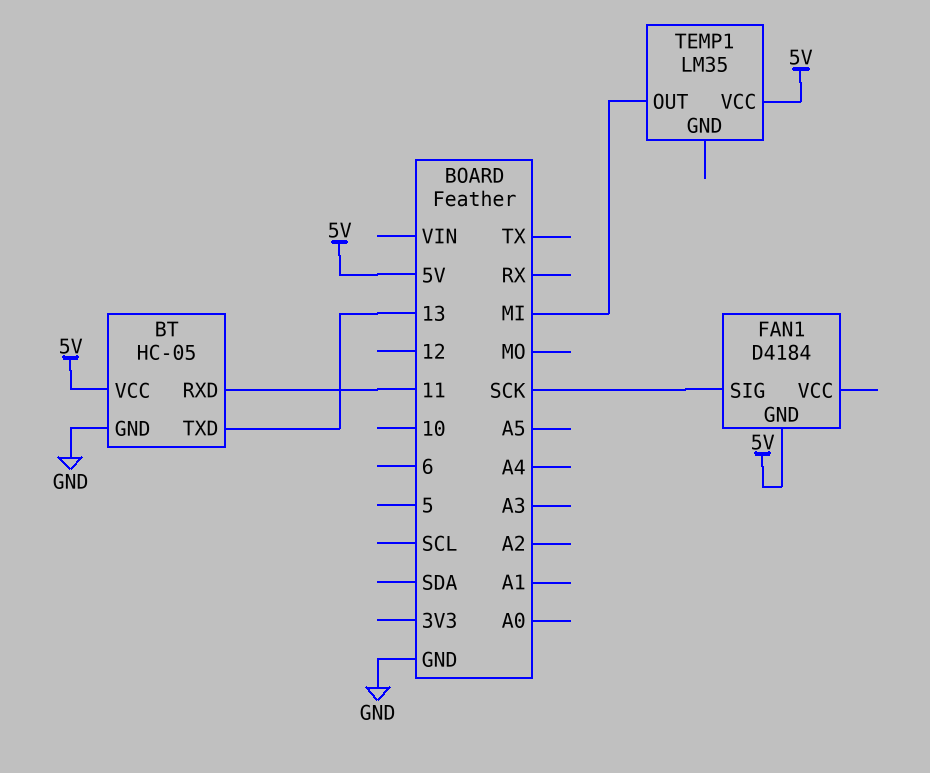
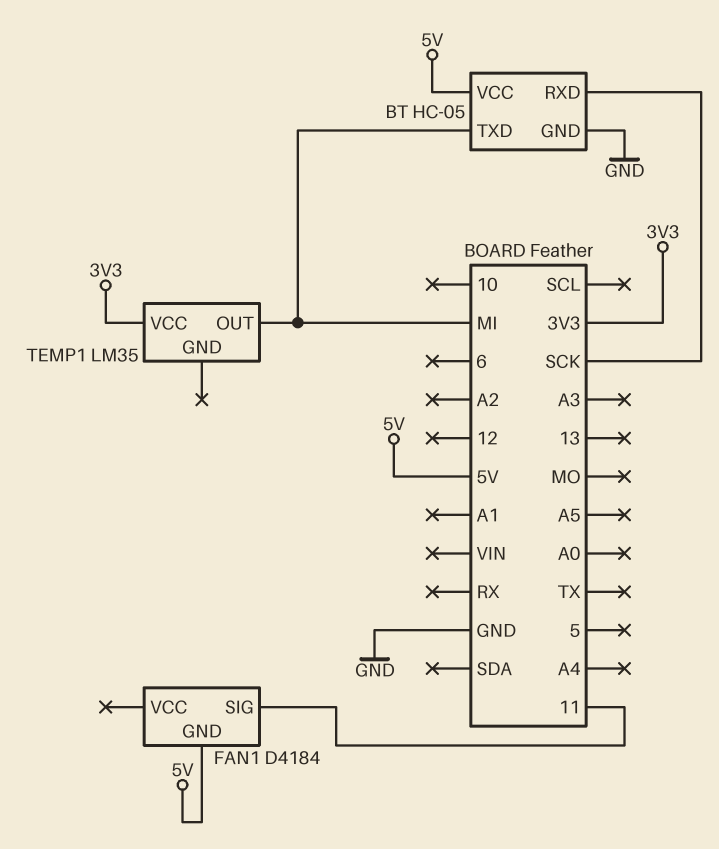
BT pin RXD: 11 -> SCK
BT pin TXD: 13 -> MI
FAN1 pin SIG: SCK -> 11
TEMP1 pin VCC: 5V -> 3V3

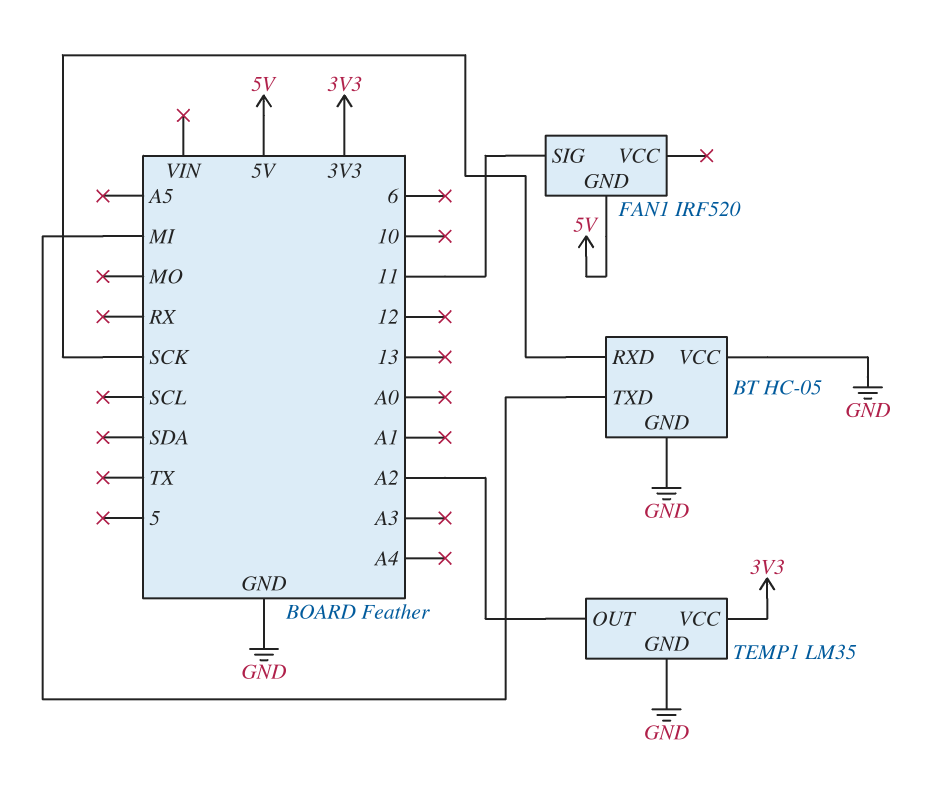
BT pin VCC: 5V -> GND
FAN1: D4184 -> IRF520
TEMP1 pin GND: none -> GND
TEMP1 pin OUT: MI -> A2

